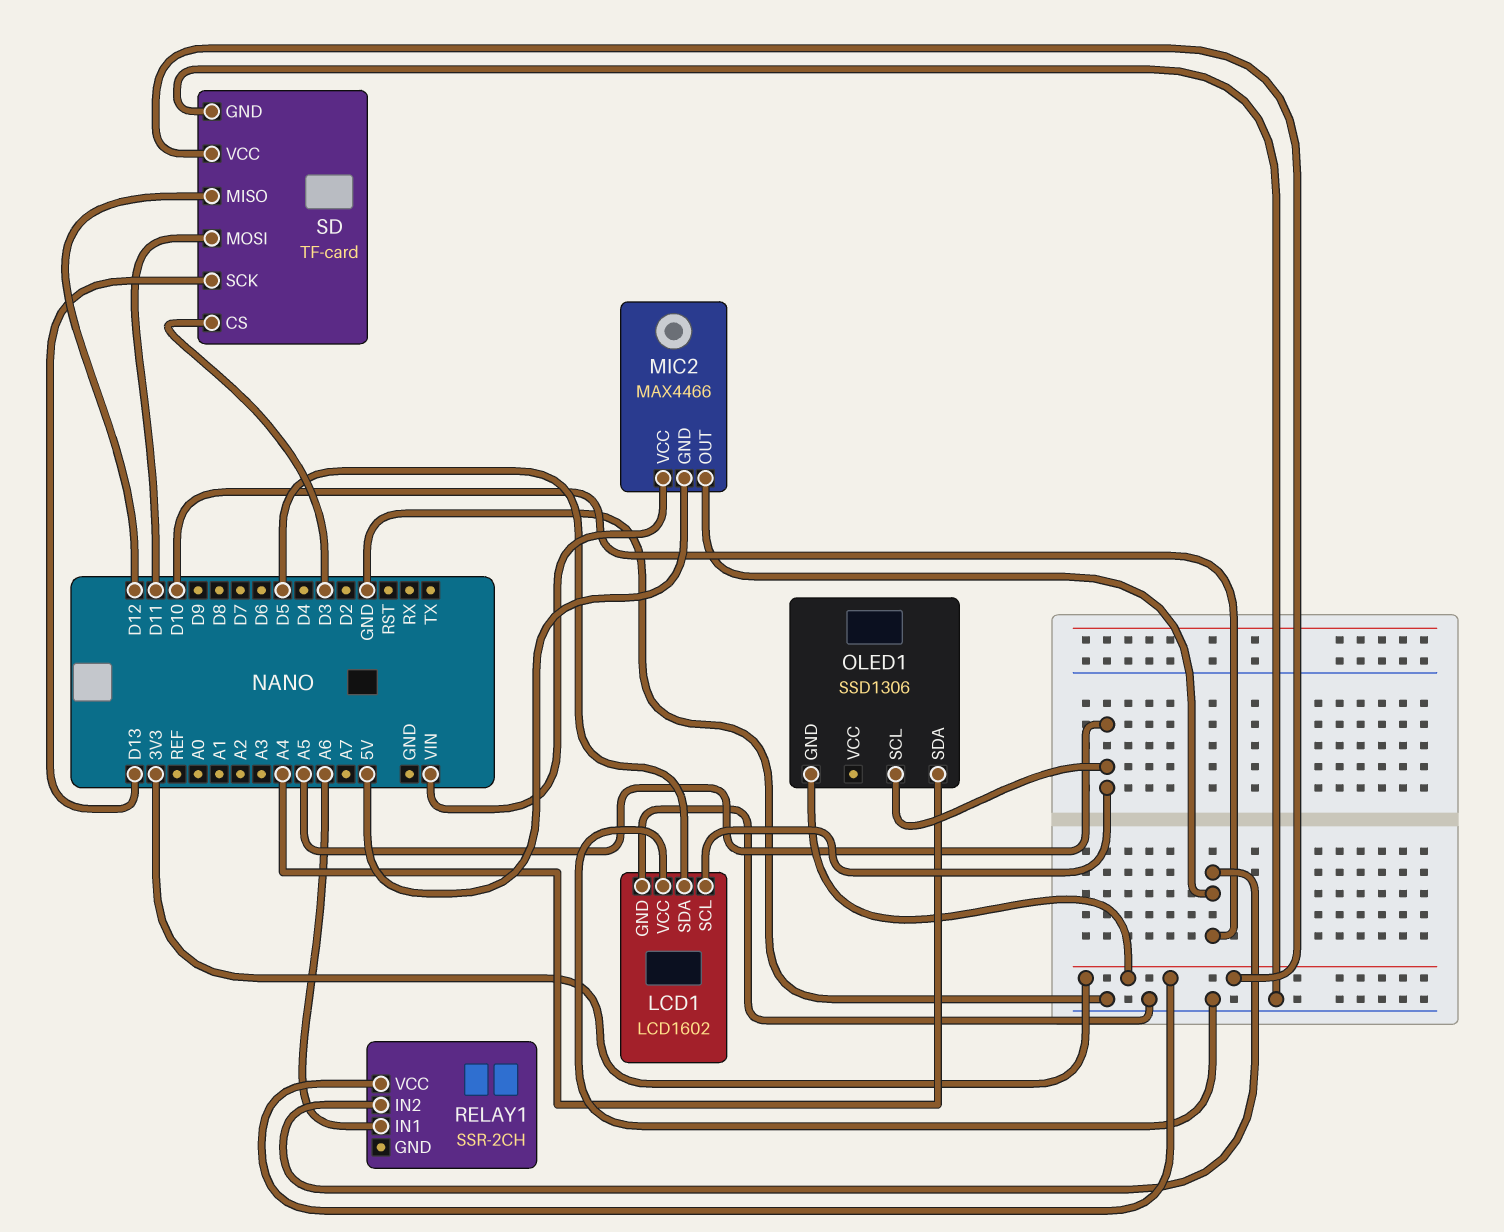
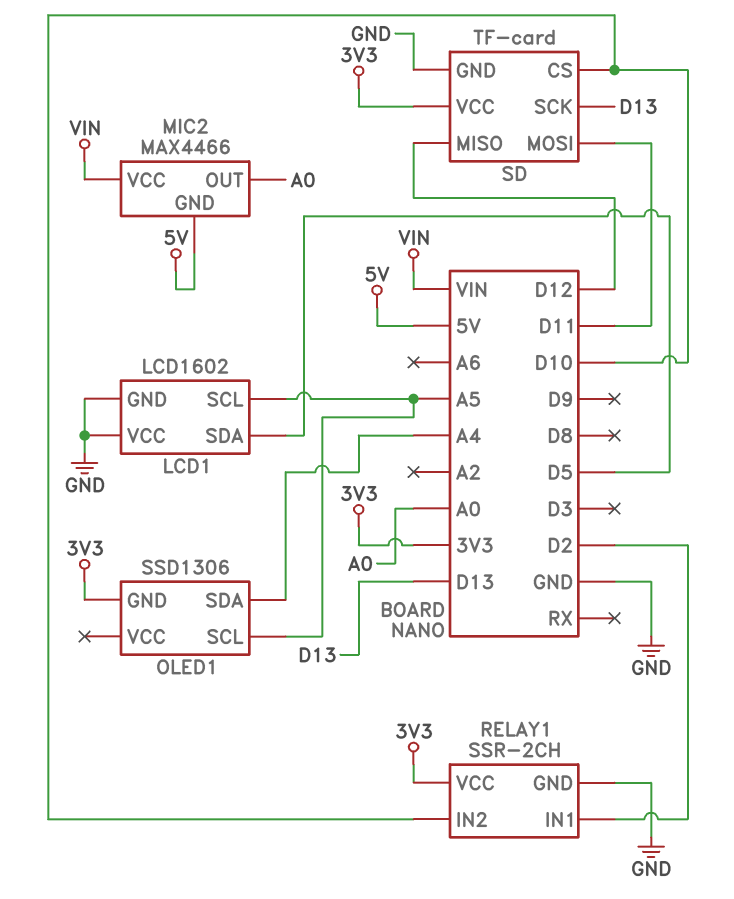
MIC2 pin OUT: D10 -> A0
RELAY1 pin GND: none -> GND
RELAY1 pin IN1: A6 -> D2
SD pin CS: D3 -> D10

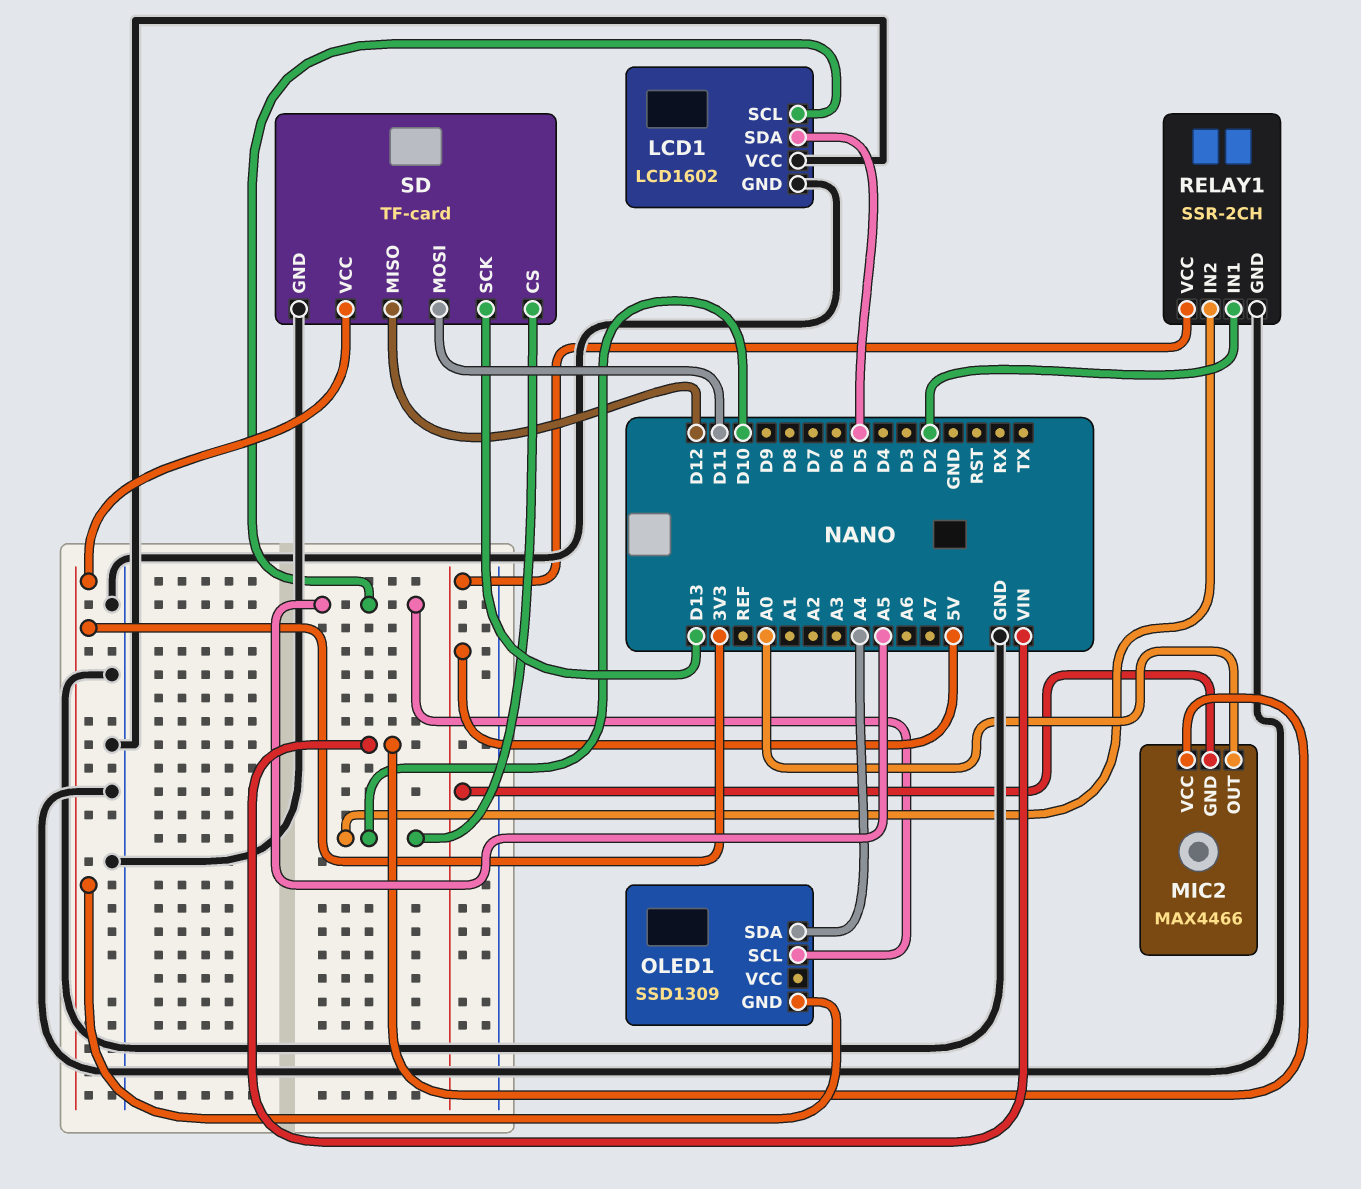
OLED1: SSD1306 -> SSD1309
RELAY1 pin VCC: 3V3 -> 5V

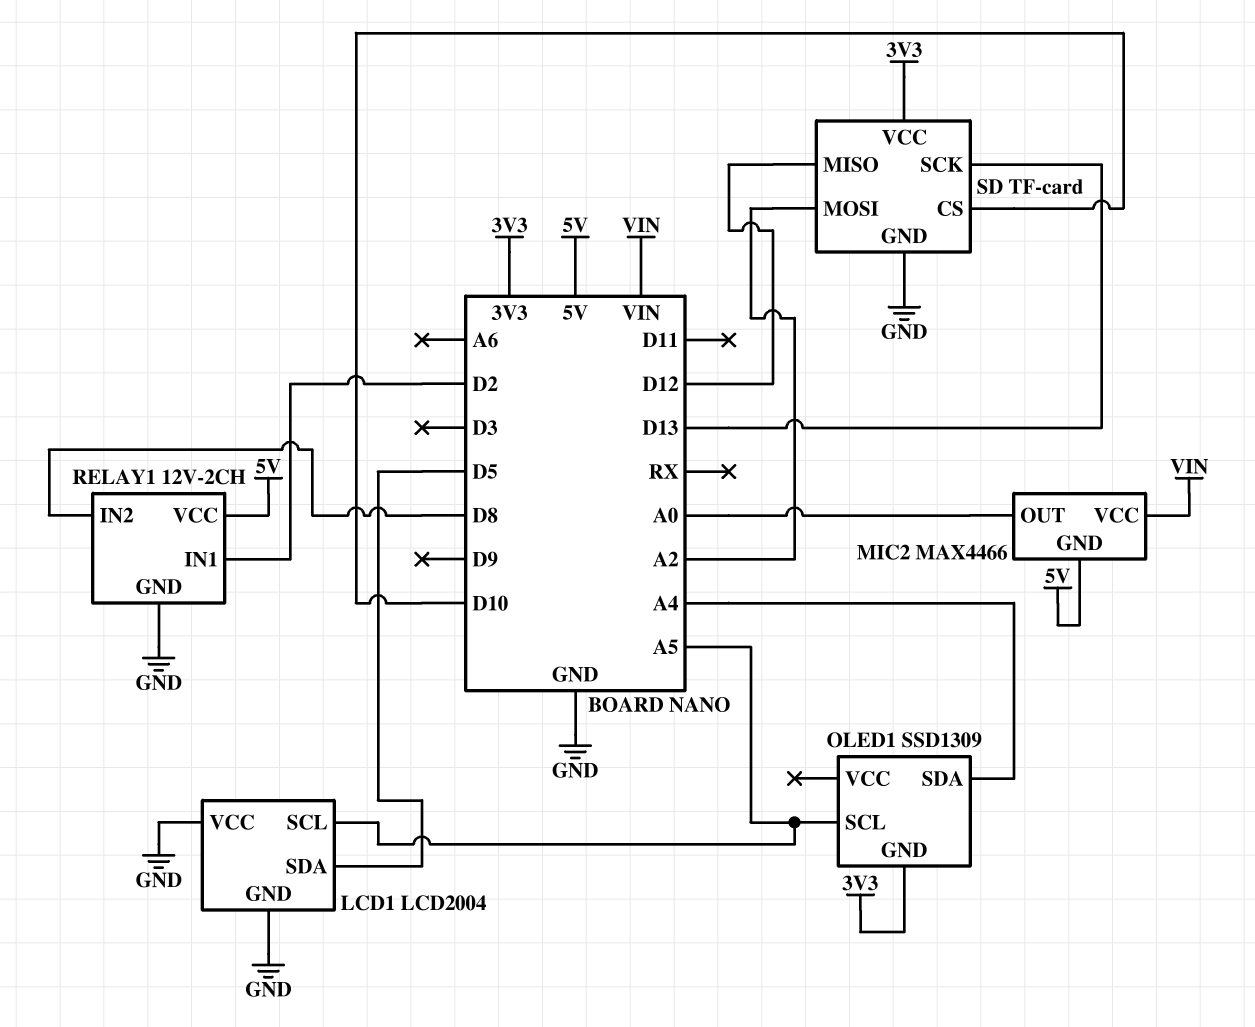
LCD1: LCD1602 -> LCD2004
RELAY1: SSR-2CH -> 12V-2CH
RELAY1 pin IN2: D10 -> D8
SD pin MOSI: D11 -> A2

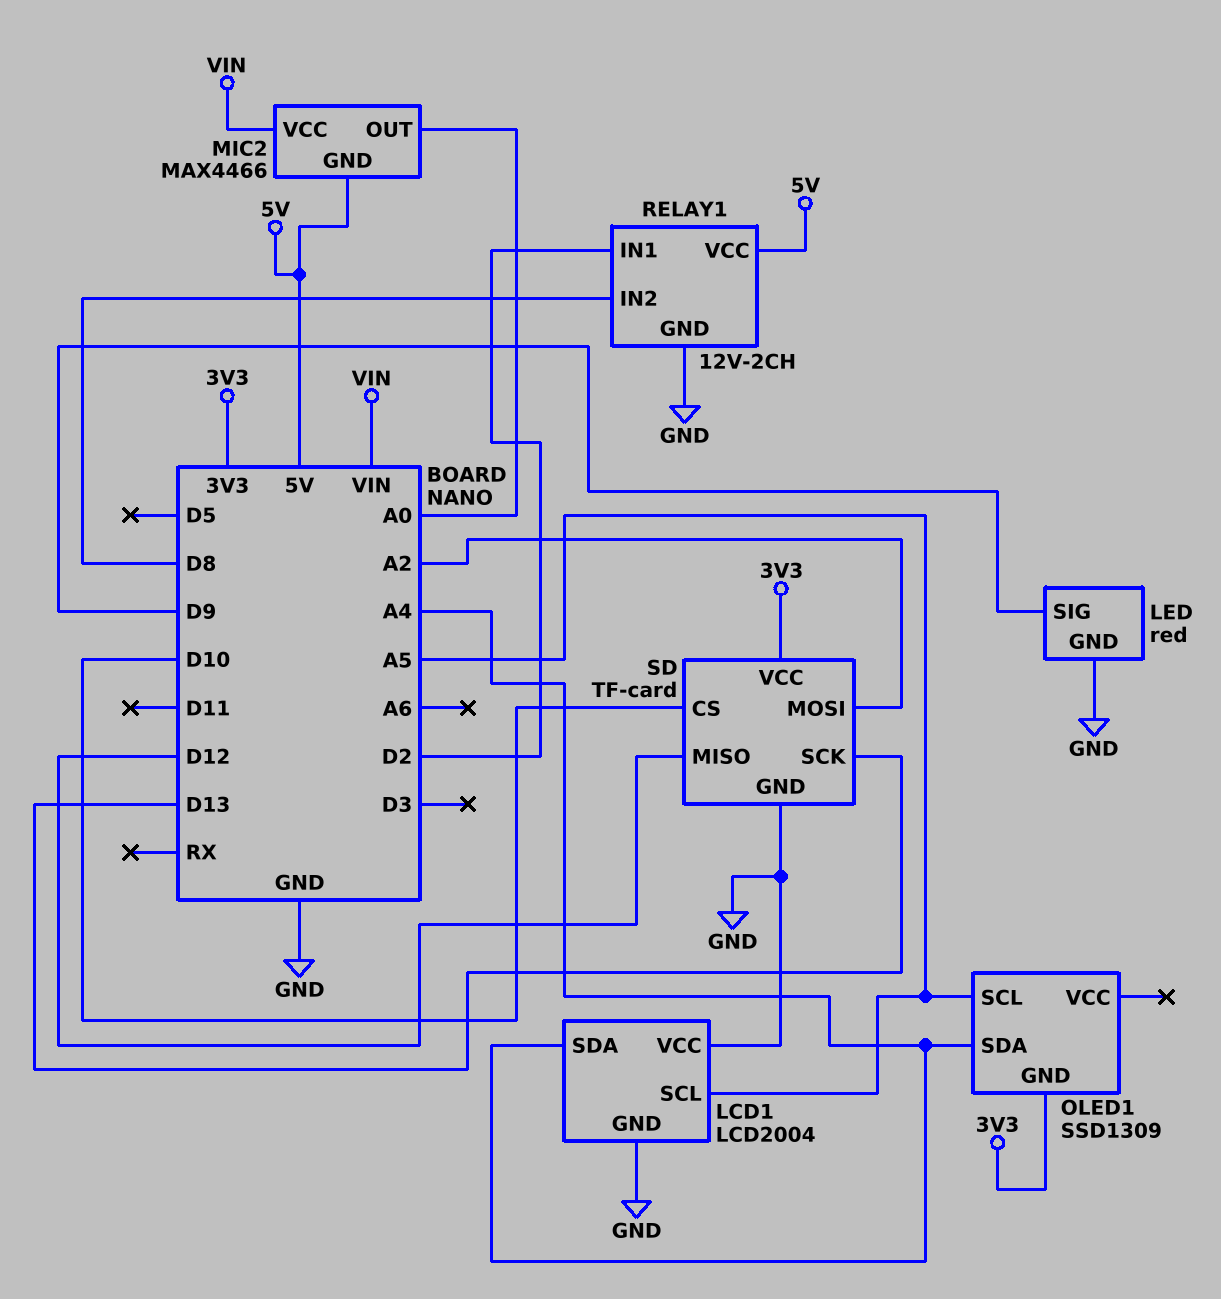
LCD1 pin SDA: D5 -> A4
LED: none -> red
LED pin GND: none -> GND
LED pin SIG: none -> D9

